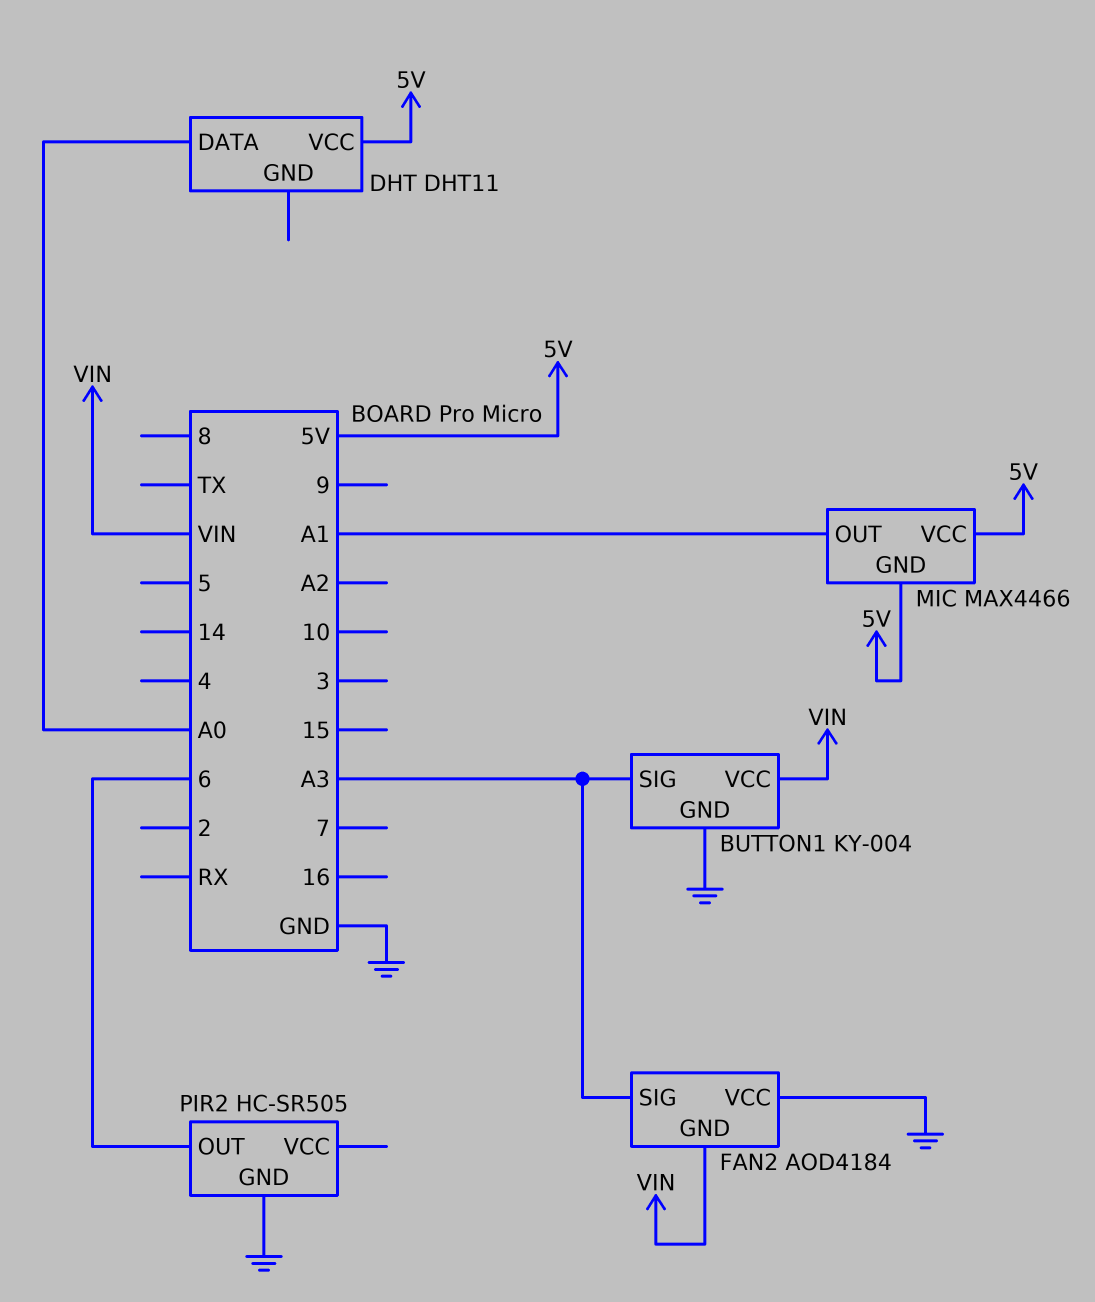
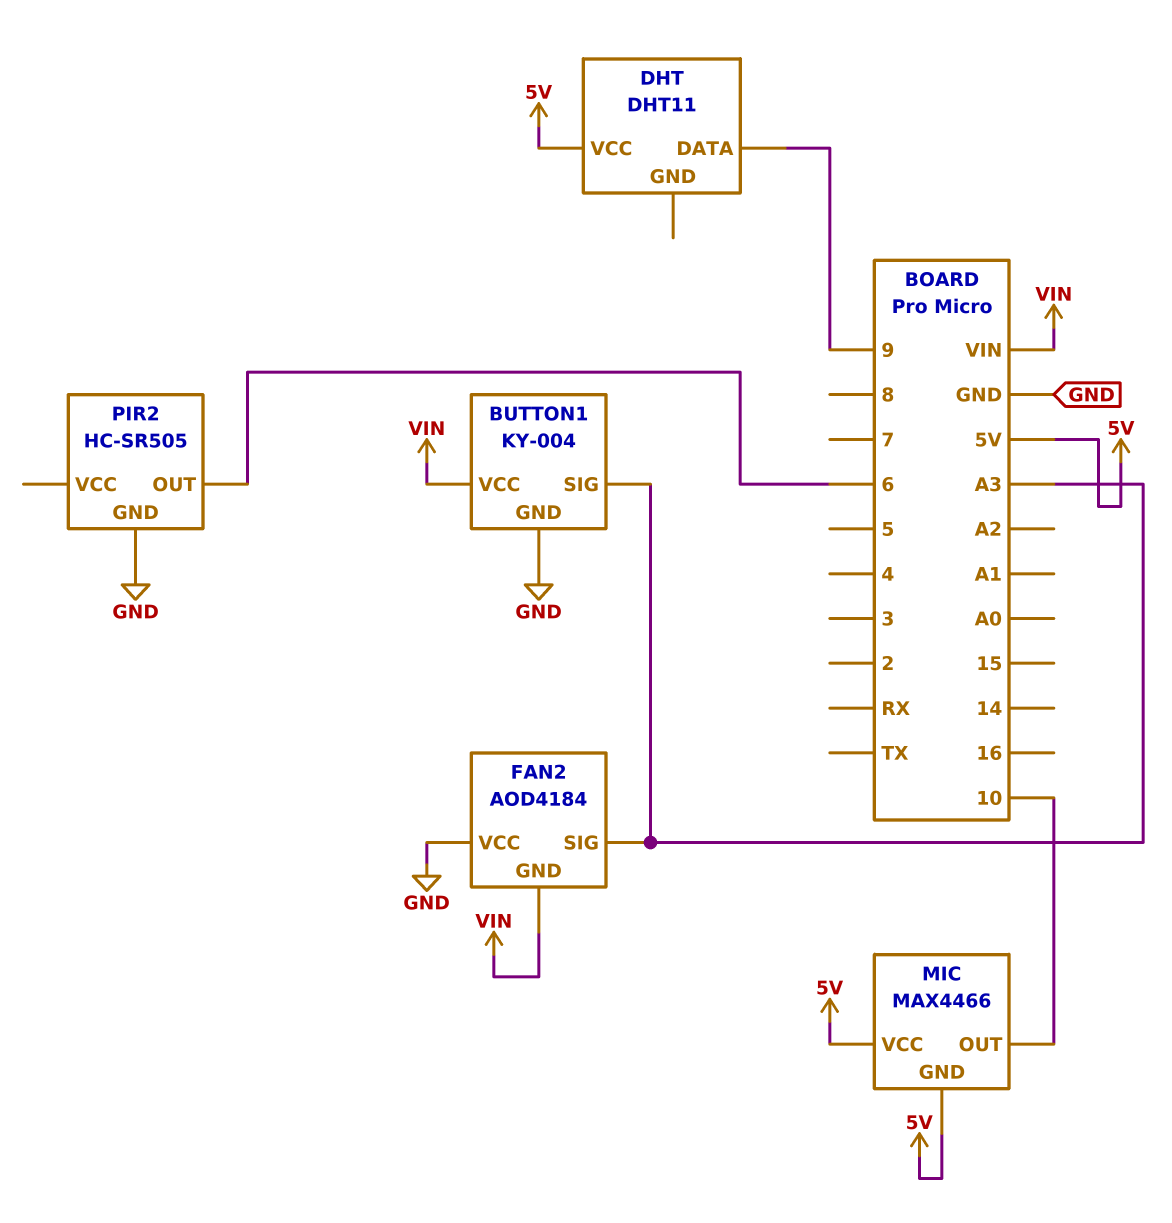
DHT pin DATA: A0 -> 9
MIC pin OUT: A1 -> 10

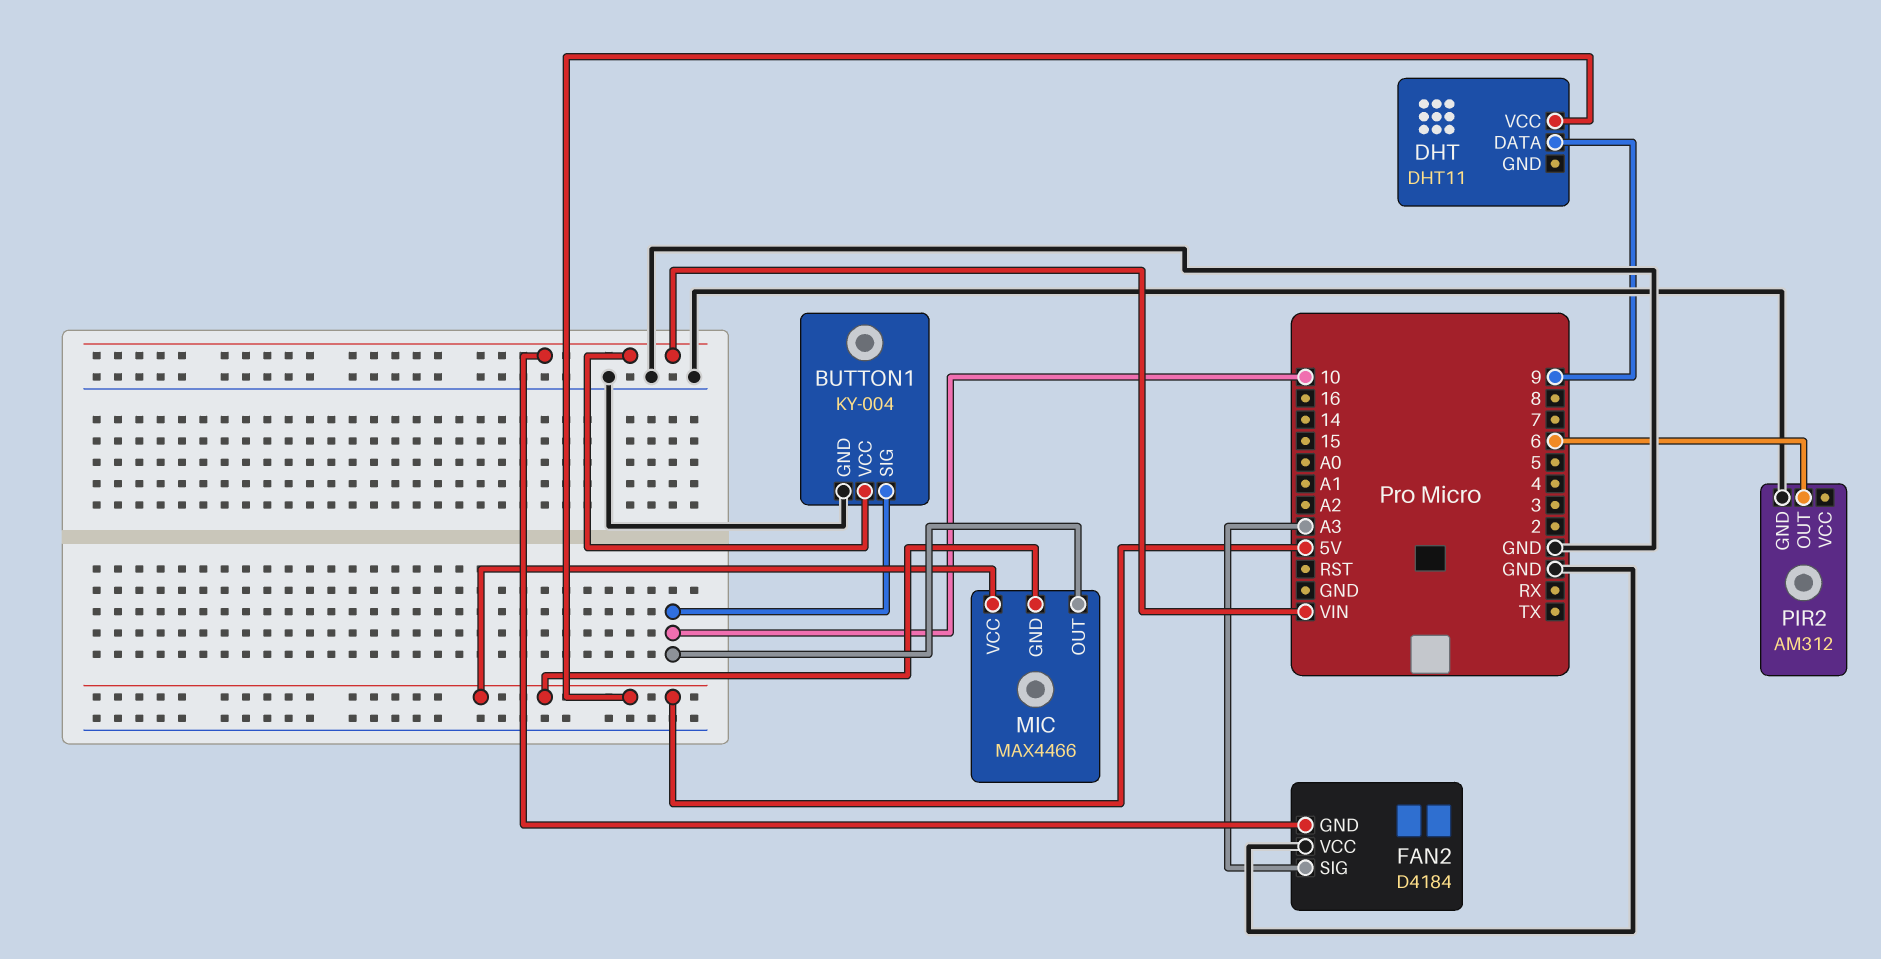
BUTTON1 pin SIG: A3 -> 10
FAN2: AOD4184 -> D4184
PIR2: HC-SR505 -> AM312

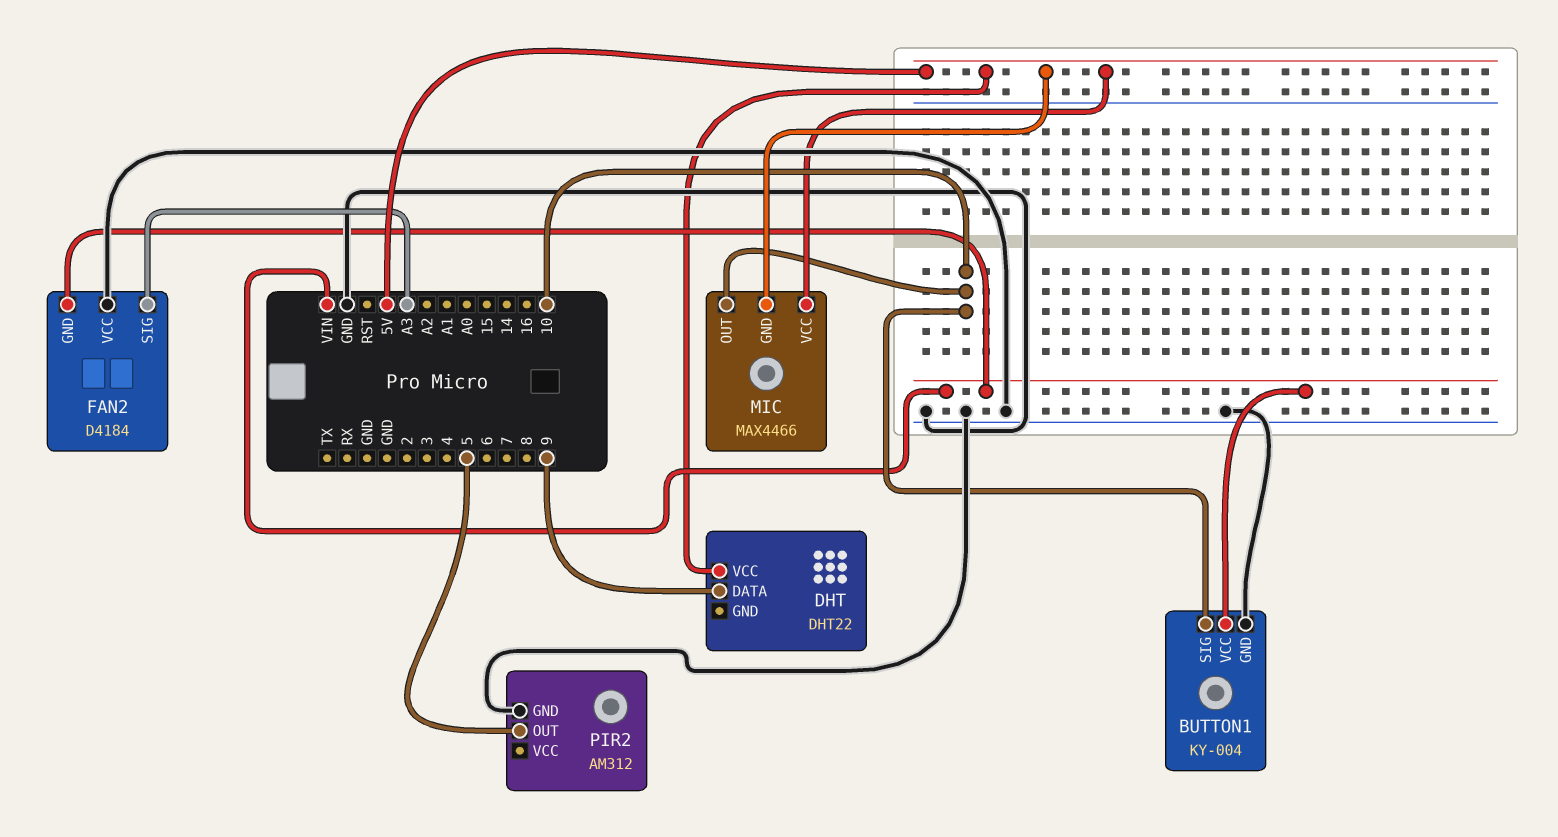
DHT: DHT11 -> DHT22
PIR2 pin OUT: 6 -> 5

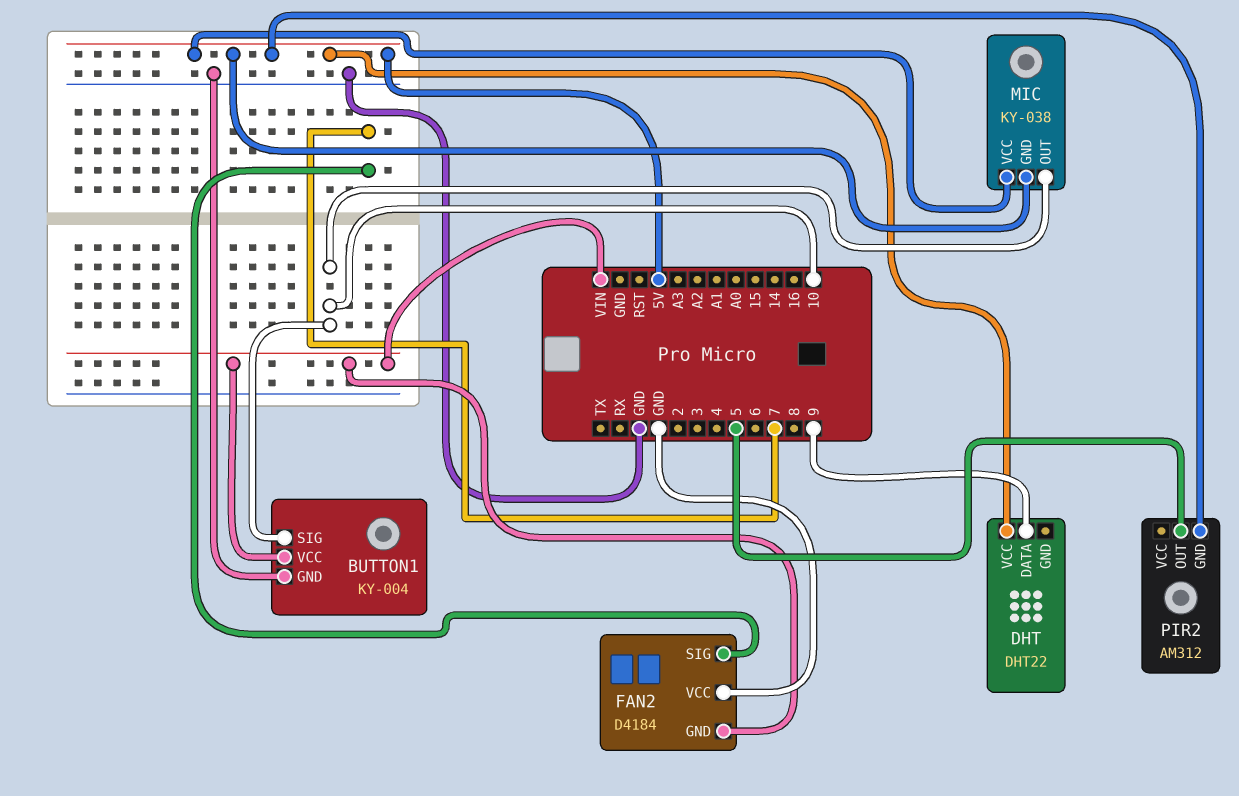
FAN2 pin SIG: A3 -> 7
MIC: MAX4466 -> KY-038
PIR2 pin GND: GND -> 5V

